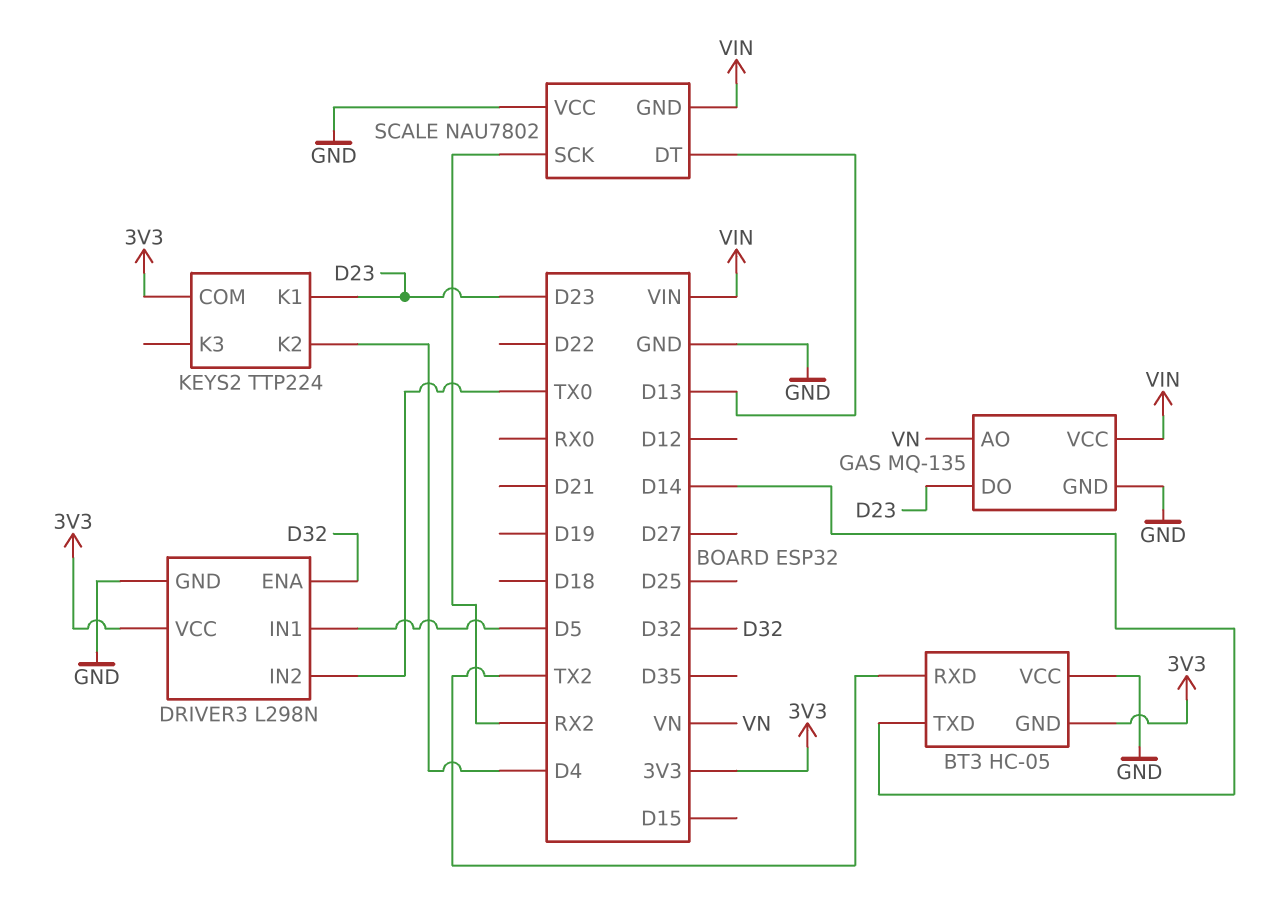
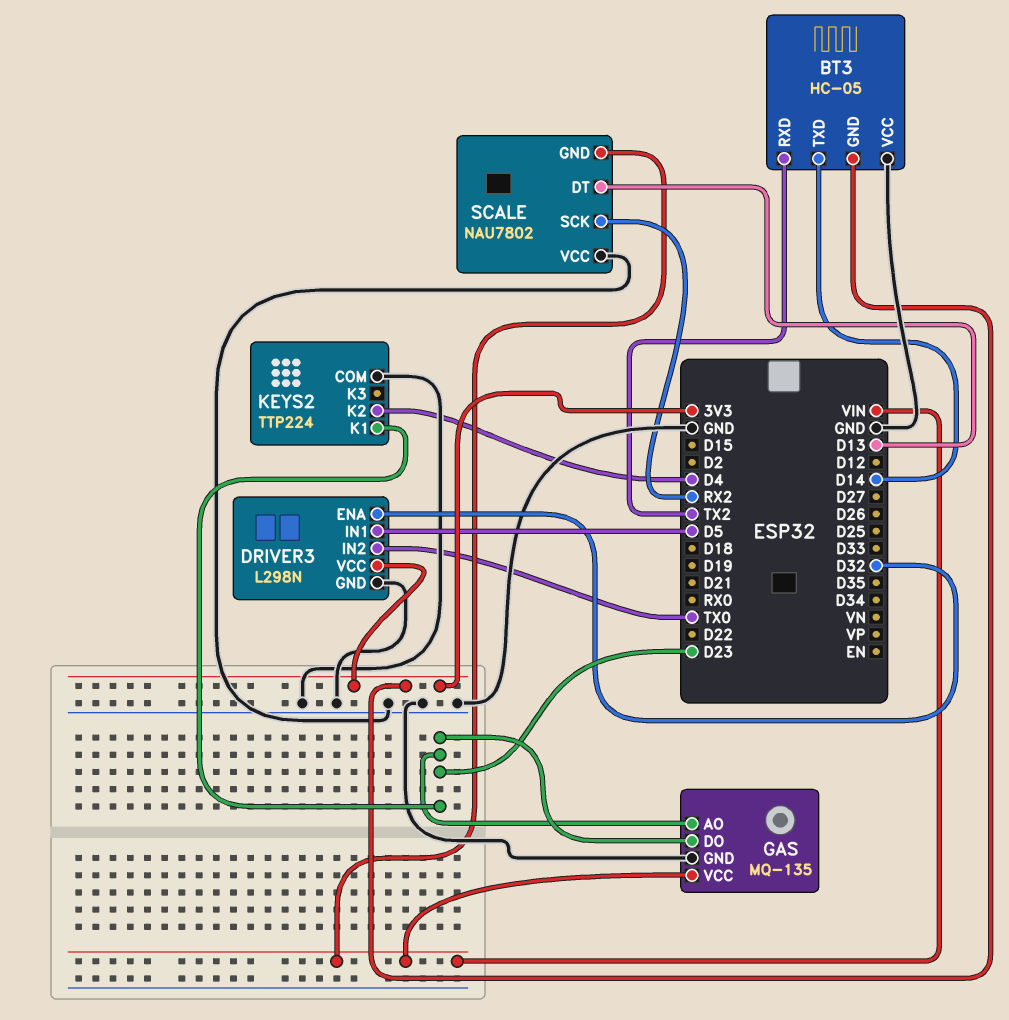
GAS pin AO: VN -> D23
KEYS2 pin COM: 3V3 -> GND

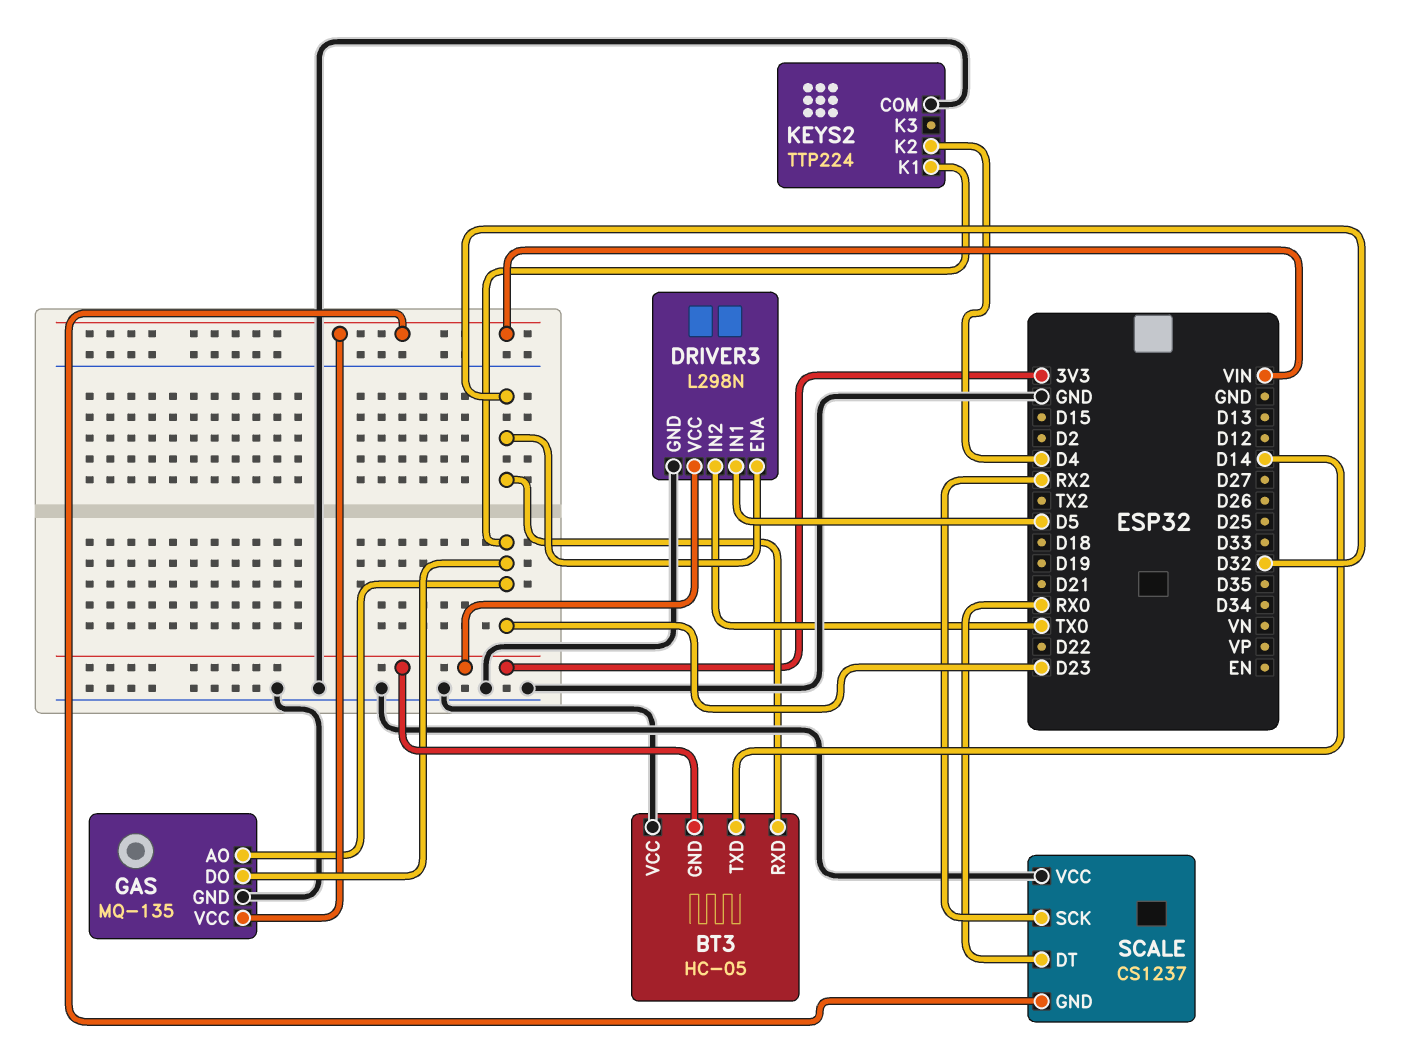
BT3 pin RXD: TX2 -> D32
SCALE: NAU7802 -> CS1237
SCALE pin DT: D13 -> RX0

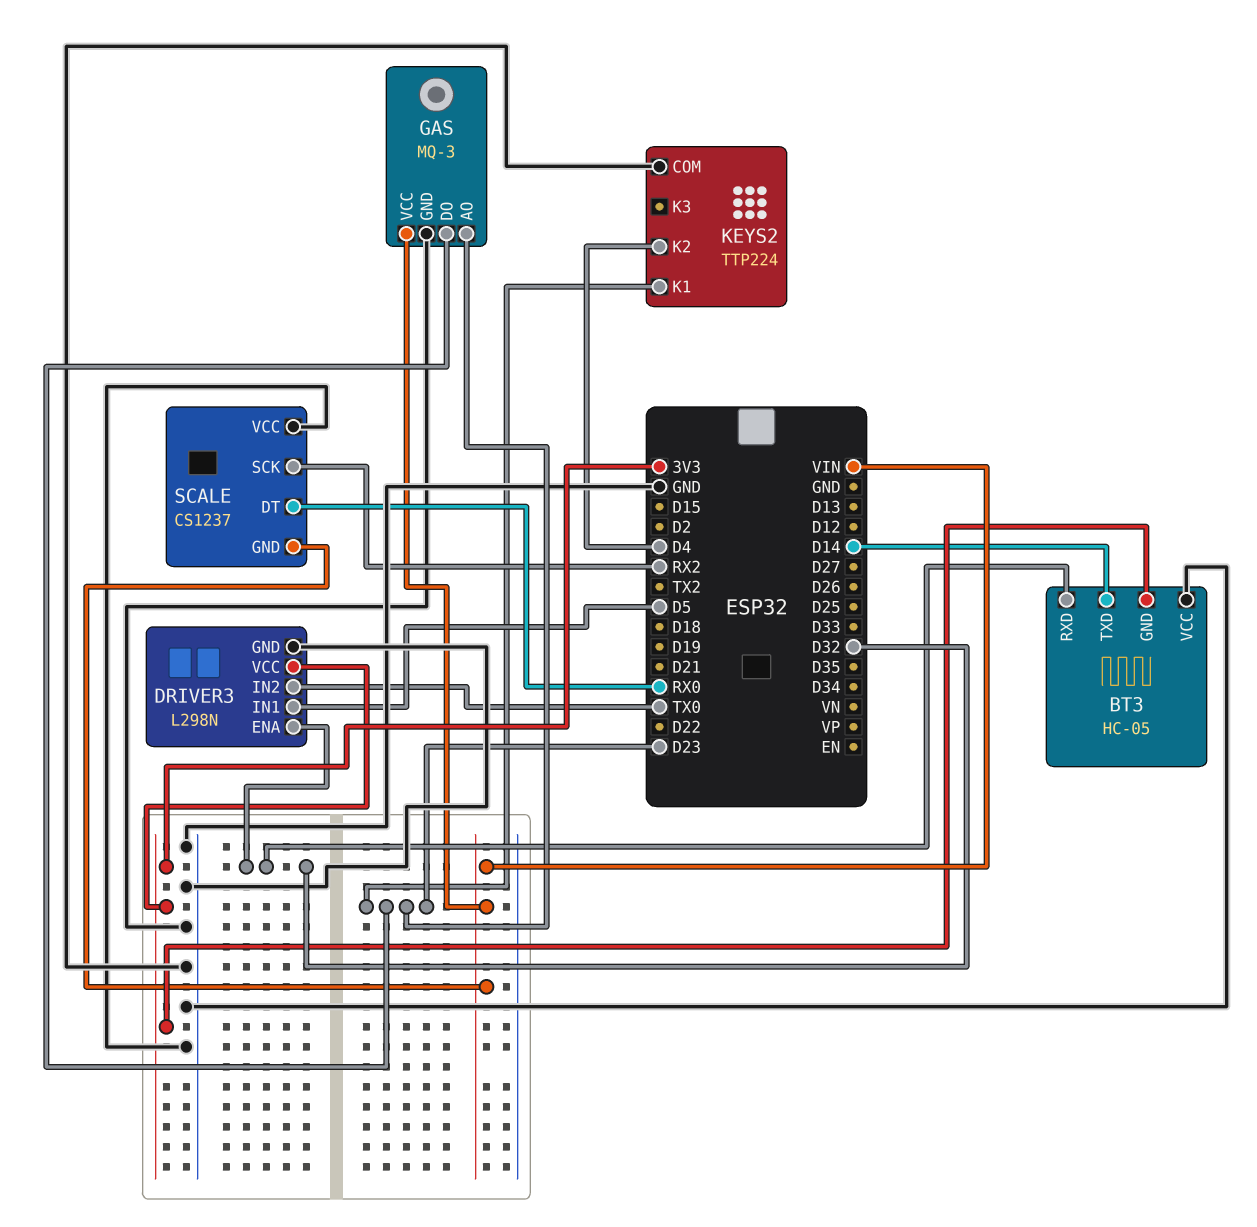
GAS: MQ-135 -> MQ-3

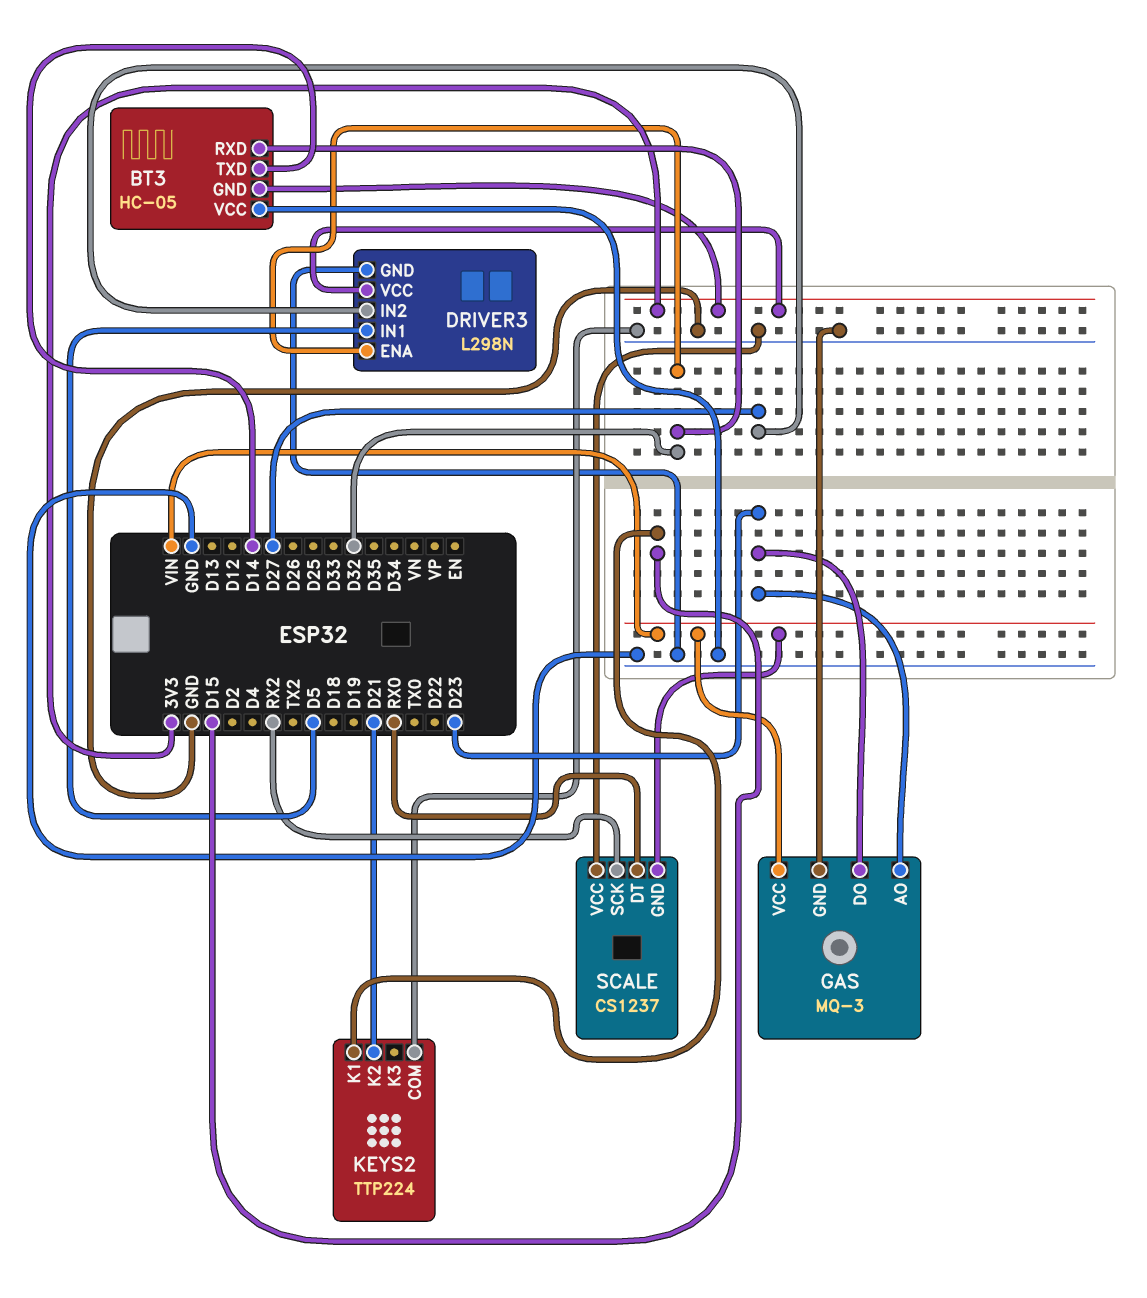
DRIVER3 pin IN2: TX0 -> D27
KEYS2 pin K1: D23 -> D15
KEYS2 pin K2: D4 -> D21

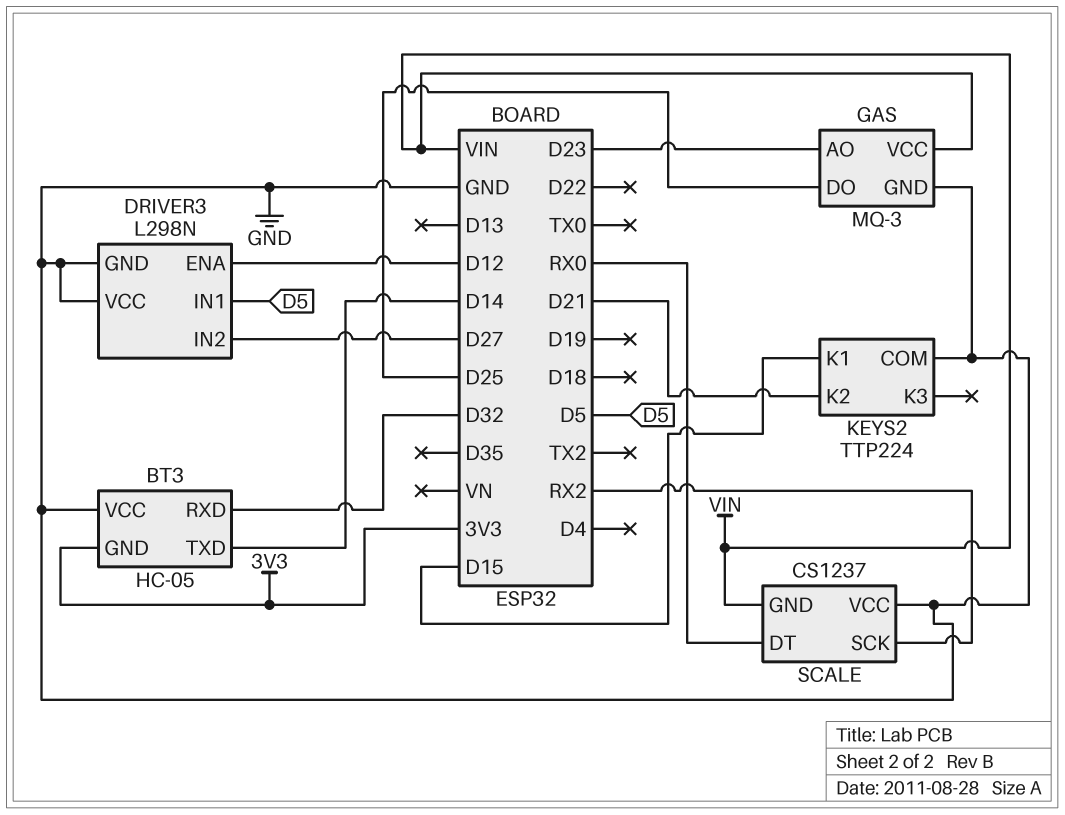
DRIVER3 pin ENA: D32 -> D12
DRIVER3 pin VCC: 3V3 -> GND
GAS pin DO: D23 -> D25

